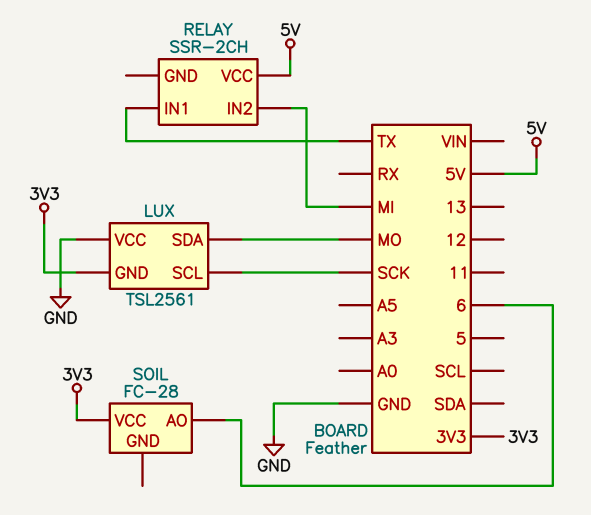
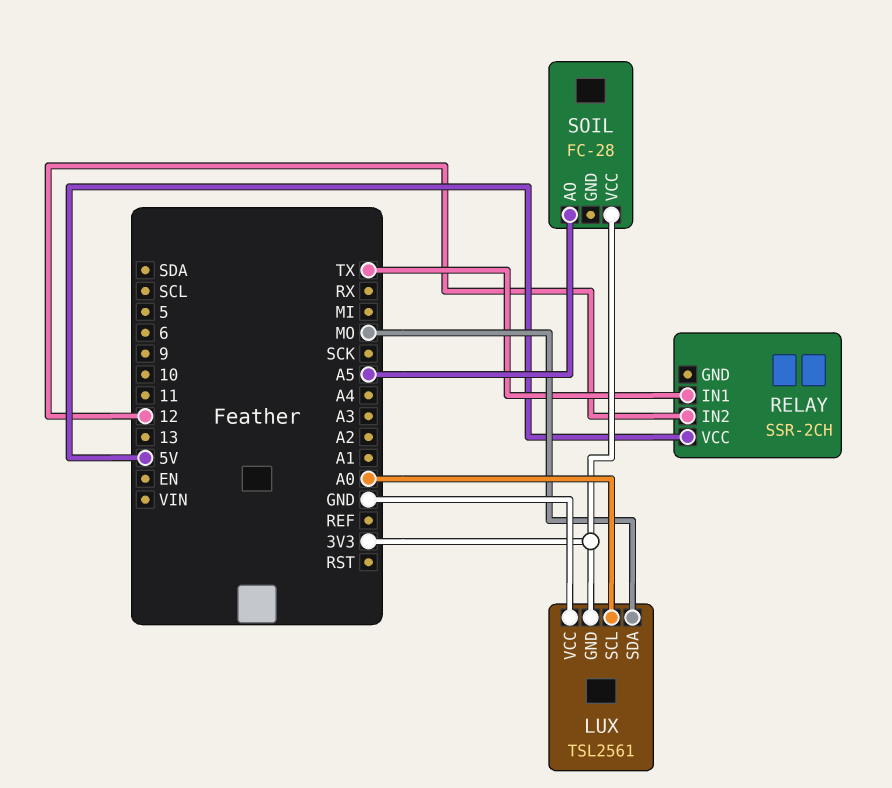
LUX pin SCL: SCK -> A0
RELAY pin IN2: MI -> 12
SOIL pin AO: 6 -> A5

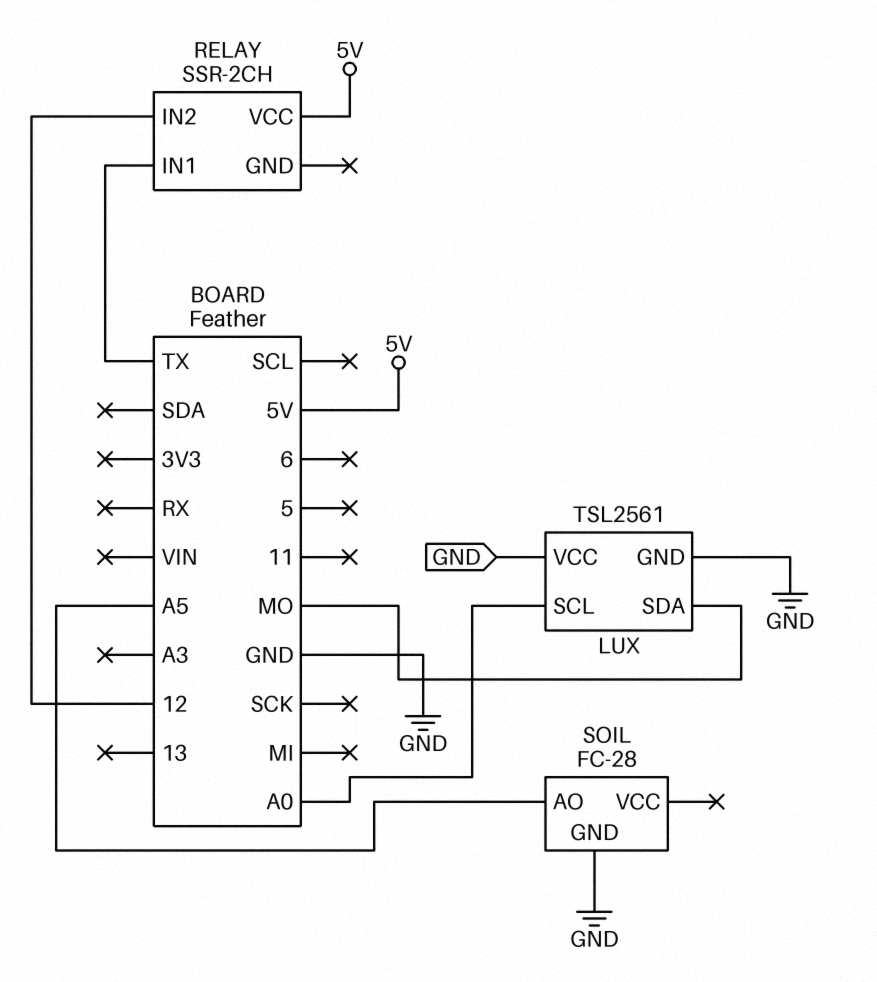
LUX pin GND: 3V3 -> GND
SOIL pin GND: none -> GND
SOIL pin VCC: 3V3 -> none

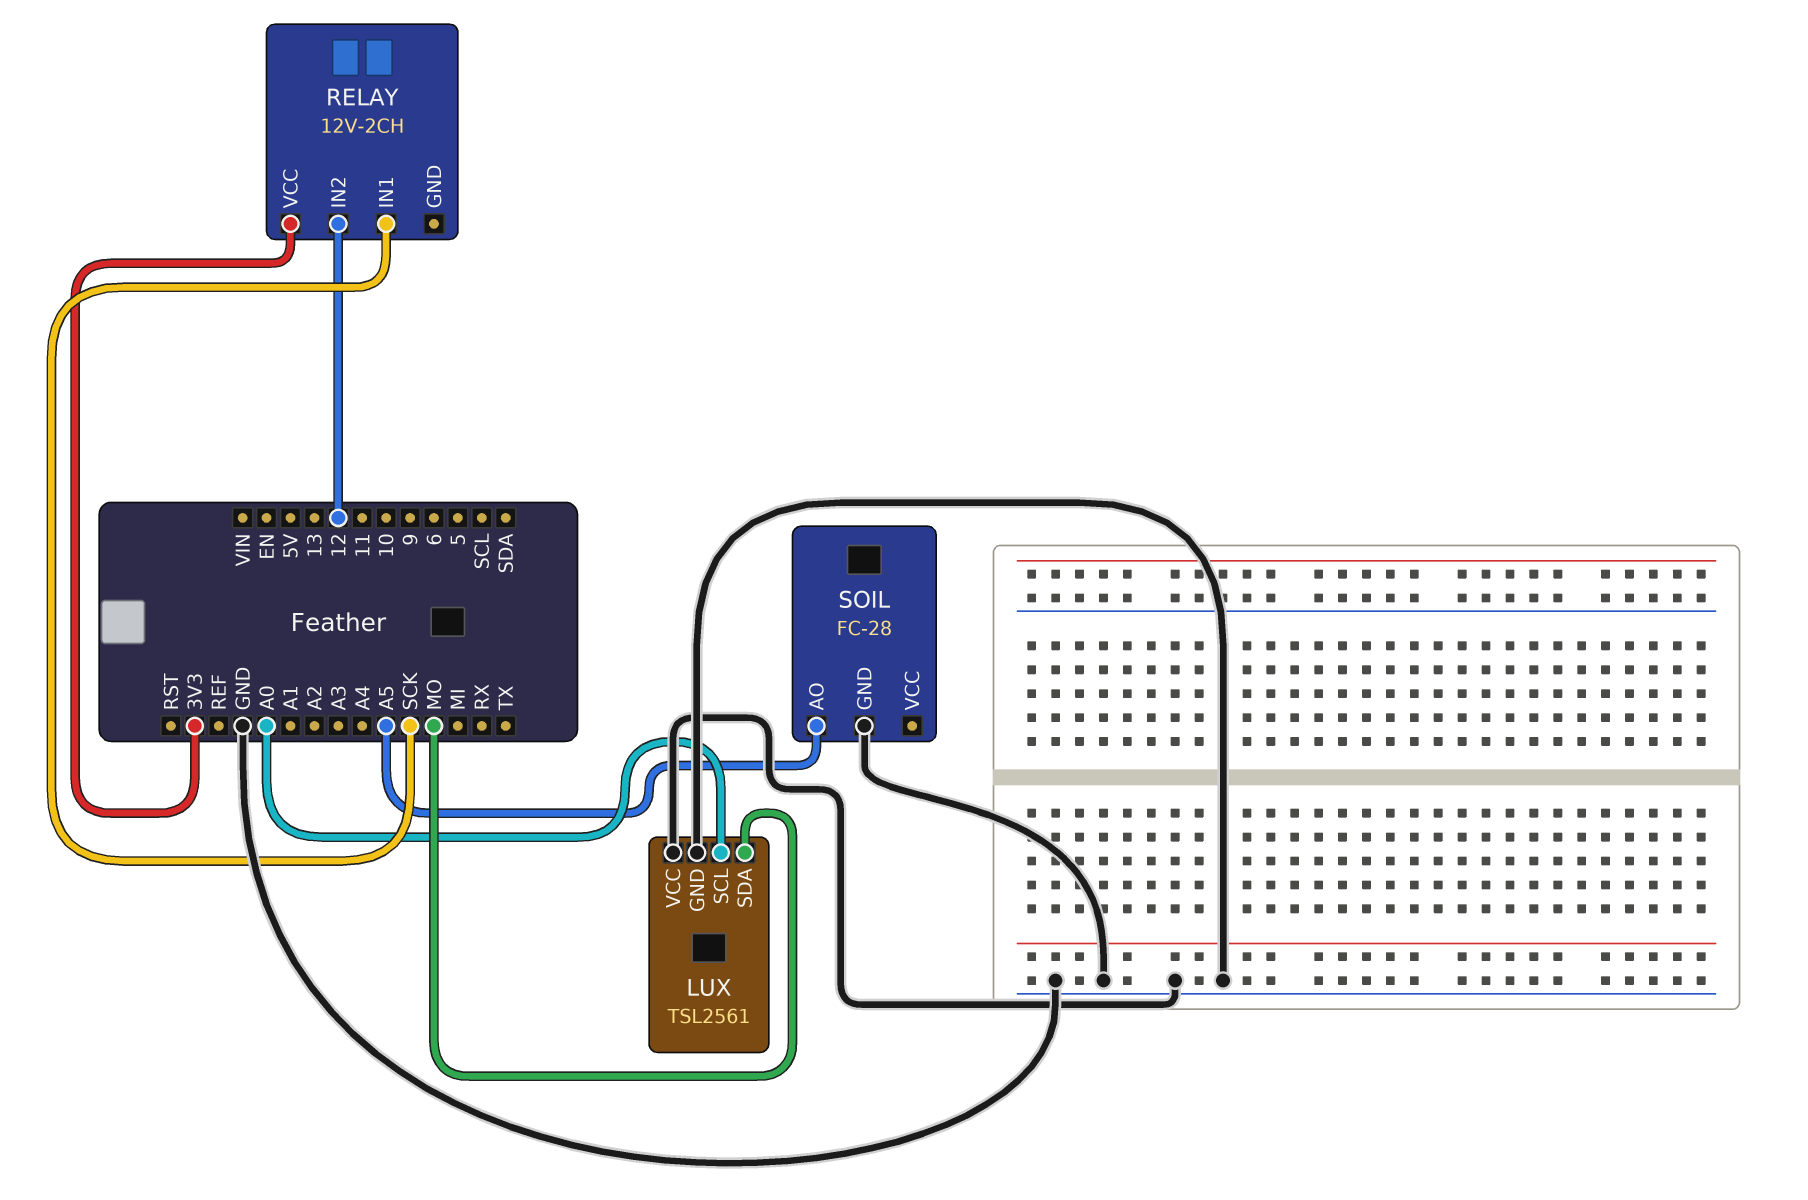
RELAY: SSR-2CH -> 12V-2CH
RELAY pin IN1: TX -> SCK
RELAY pin VCC: 5V -> 3V3

